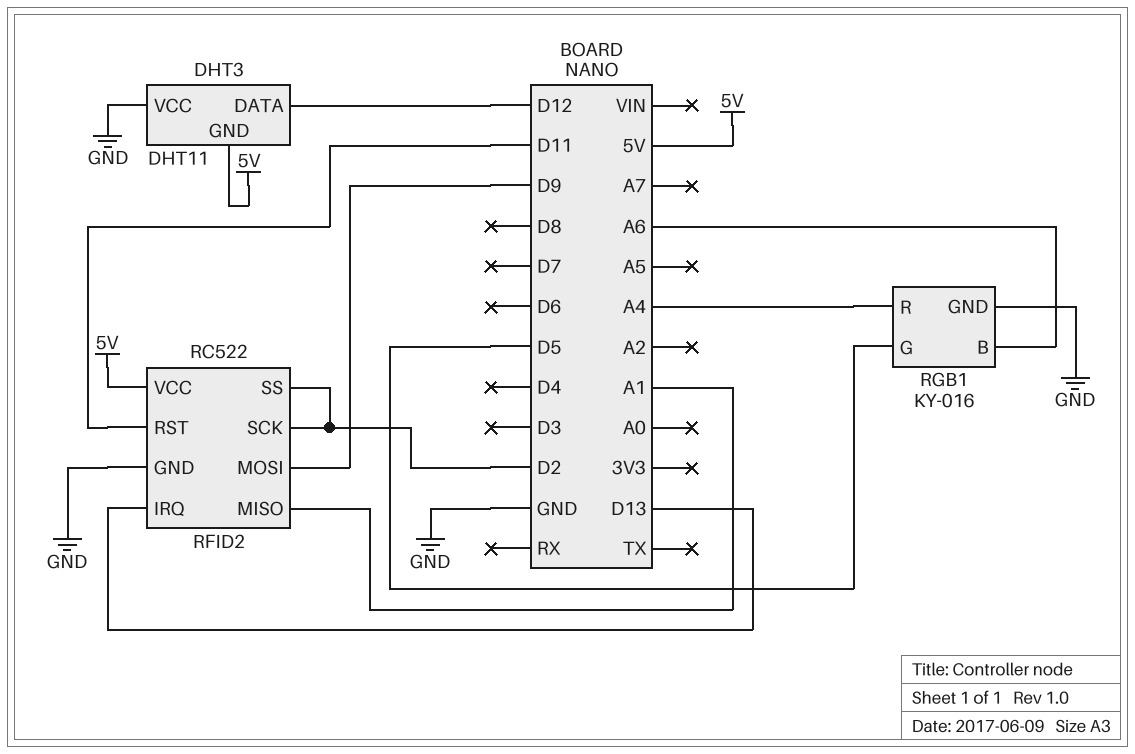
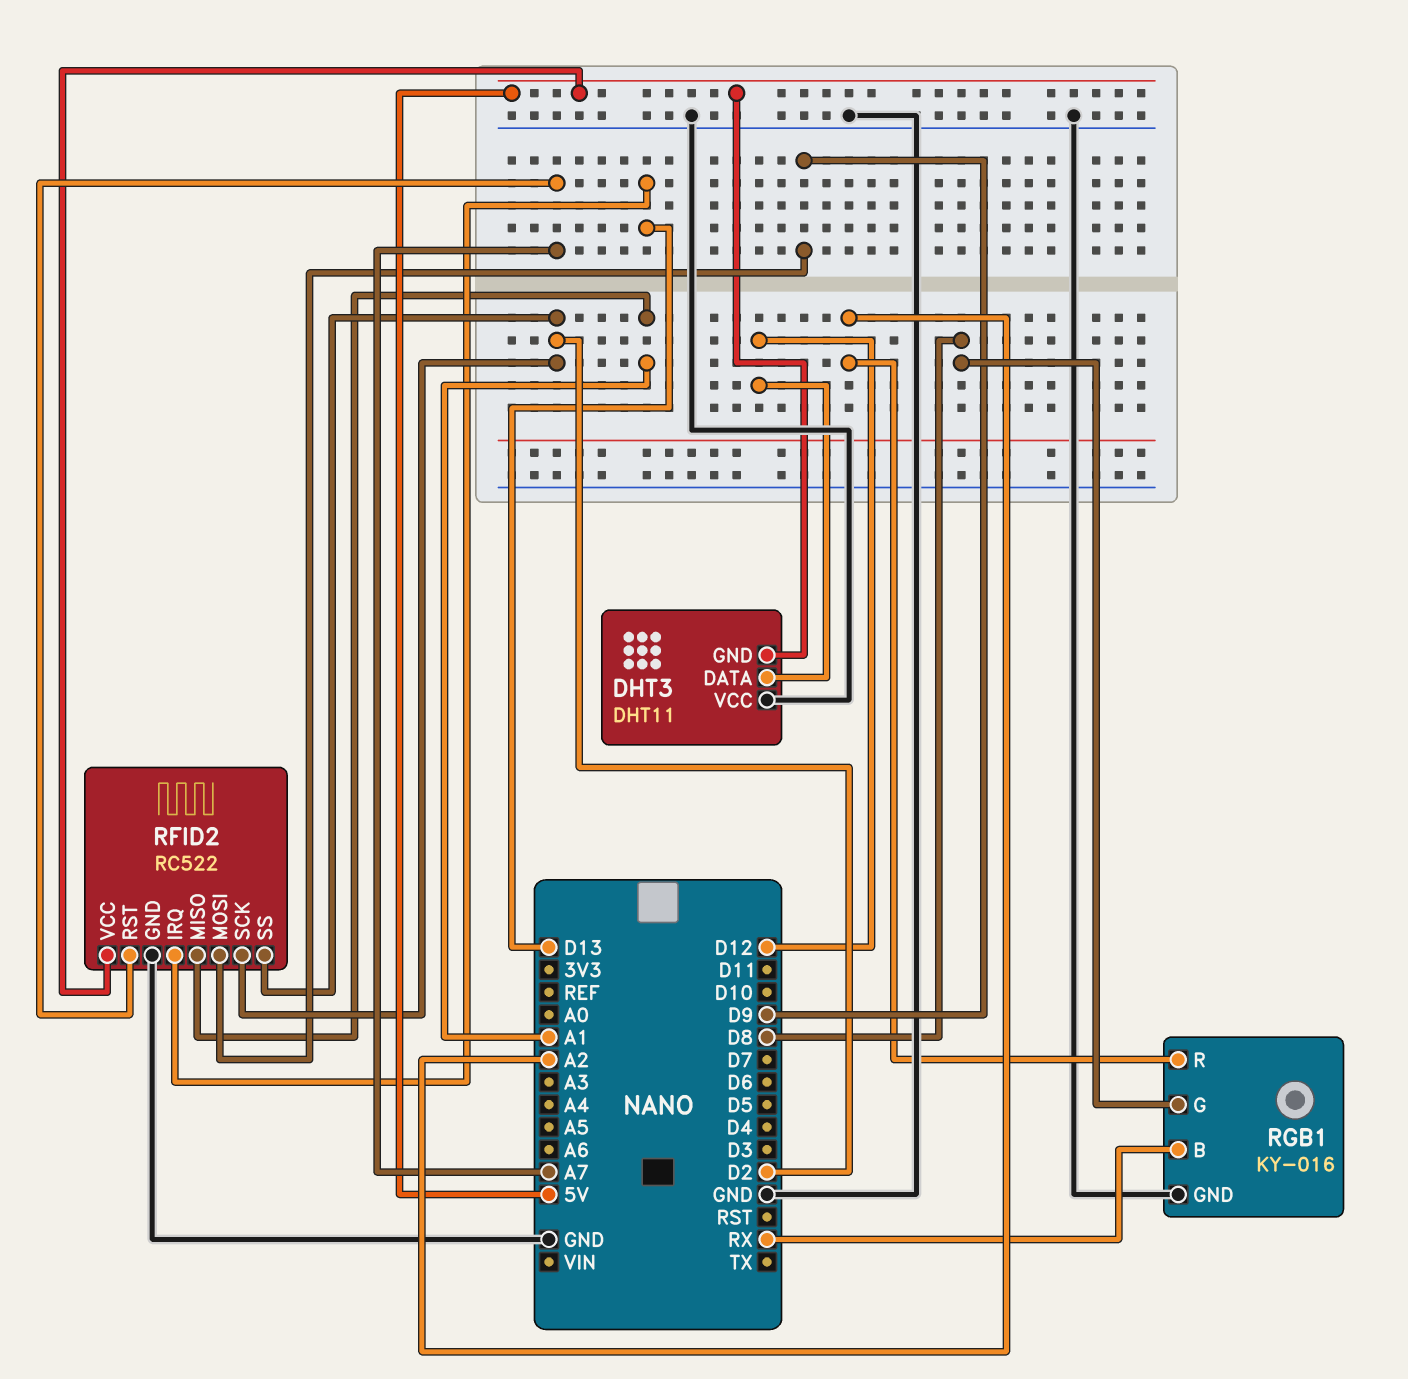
RFID2 pin RST: D11 -> A7
RGB1 pin B: A6 -> RX
RGB1 pin G: D5 -> D8
RGB1 pin R: A4 -> A2

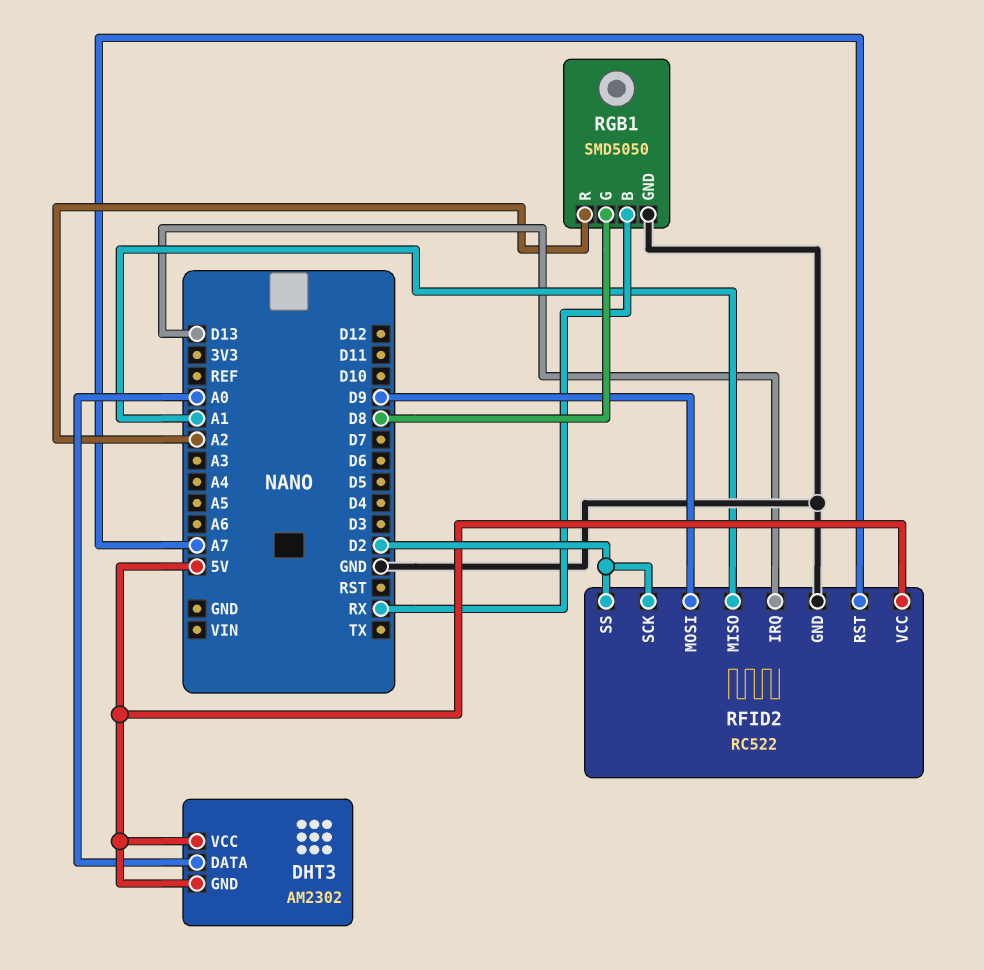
DHT3: DHT11 -> AM2302
DHT3 pin DATA: D12 -> A0
DHT3 pin VCC: GND -> 5V
RGB1: KY-016 -> SMD5050

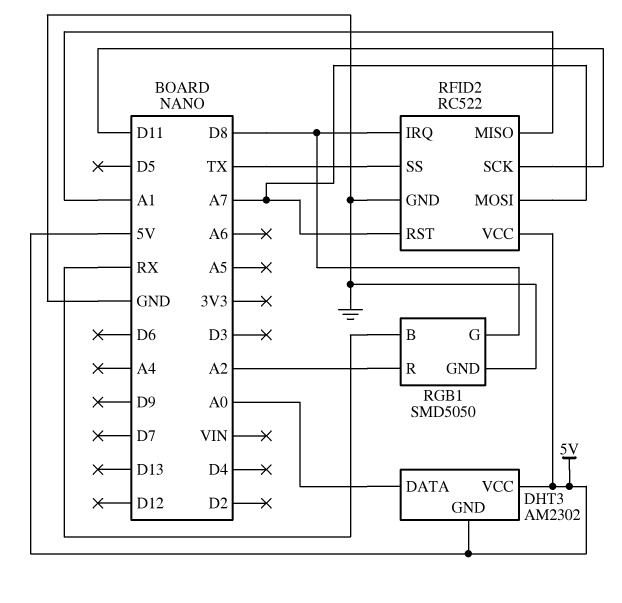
RFID2 pin IRQ: D13 -> D8
RFID2 pin MOSI: D9 -> A7
RFID2 pin SCK: D2 -> D11
RFID2 pin SS: D2 -> TX

